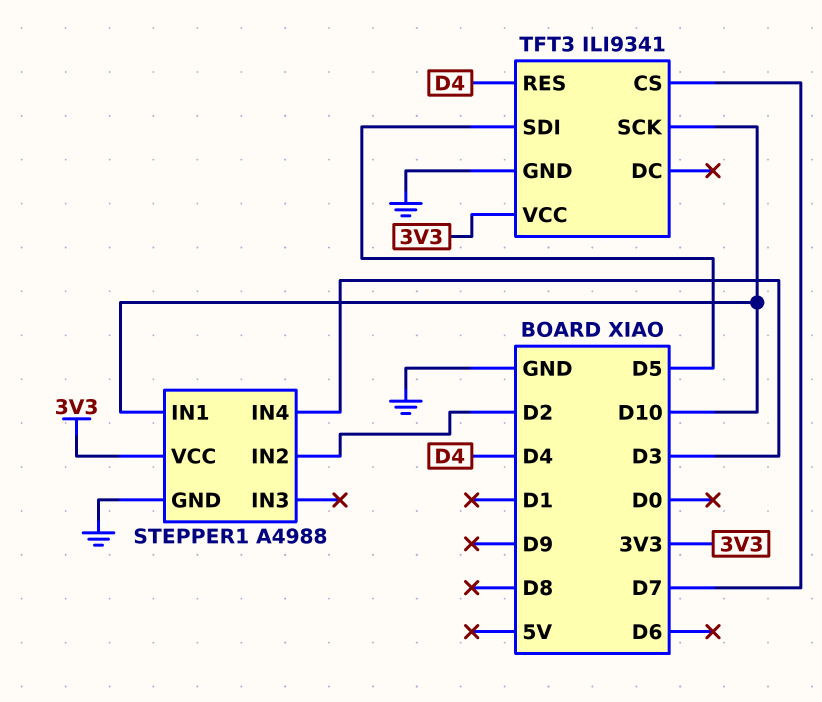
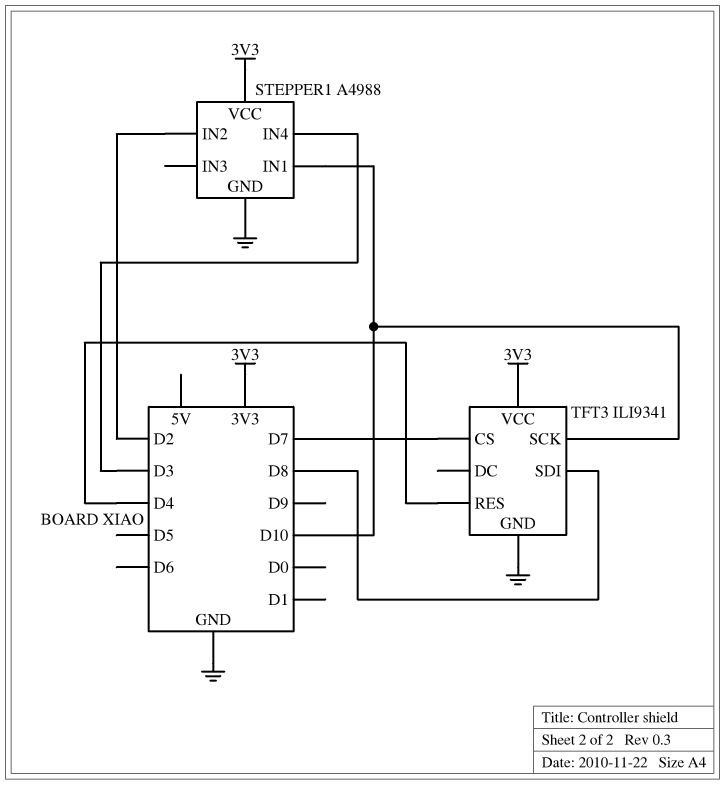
TFT3 pin SDI: D5 -> D8

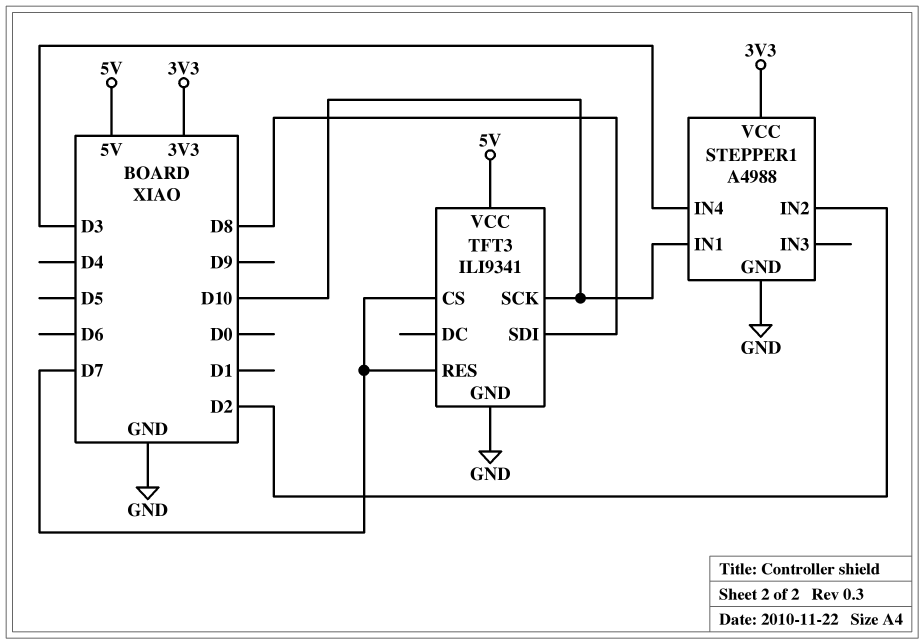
TFT3 pin RES: D4 -> D7
TFT3 pin VCC: 3V3 -> 5V

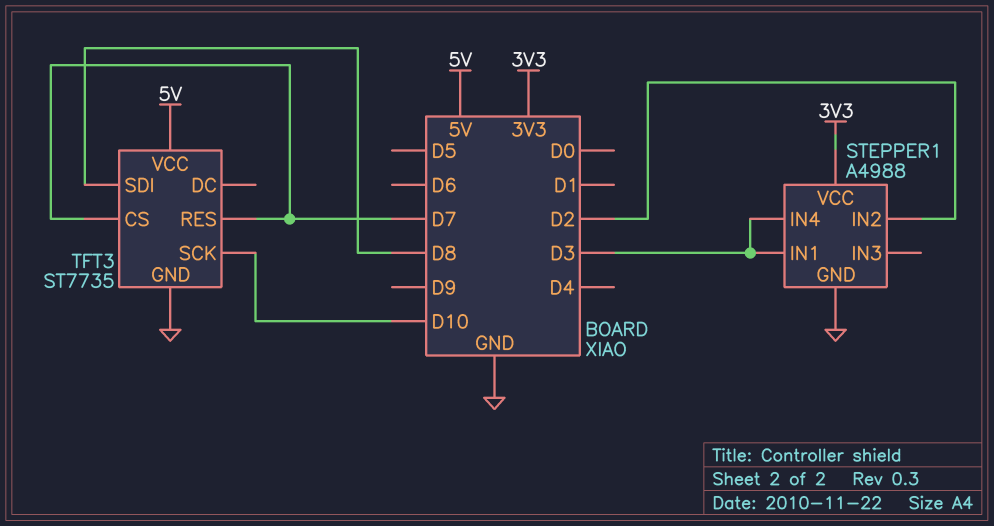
STEPPER1 pin IN1: D10 -> D3
TFT3: ILI9341 -> ST7735

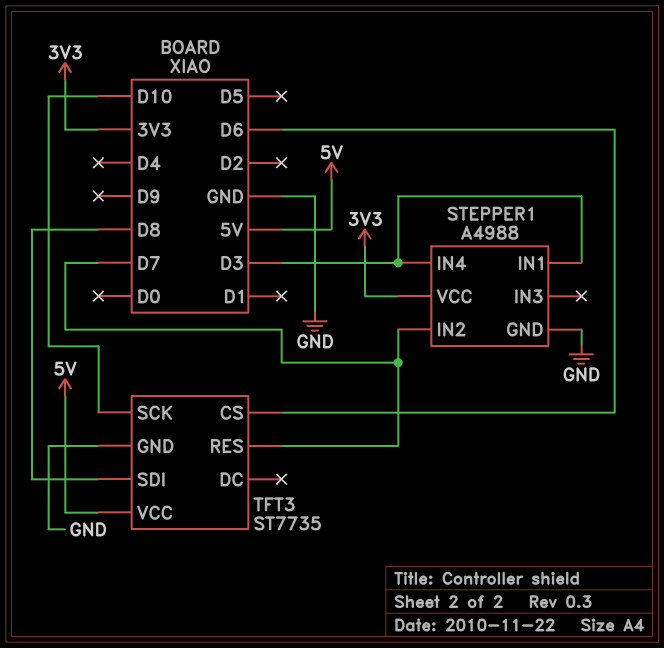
STEPPER1 pin IN2: D2 -> D7
TFT3 pin CS: D7 -> D6

